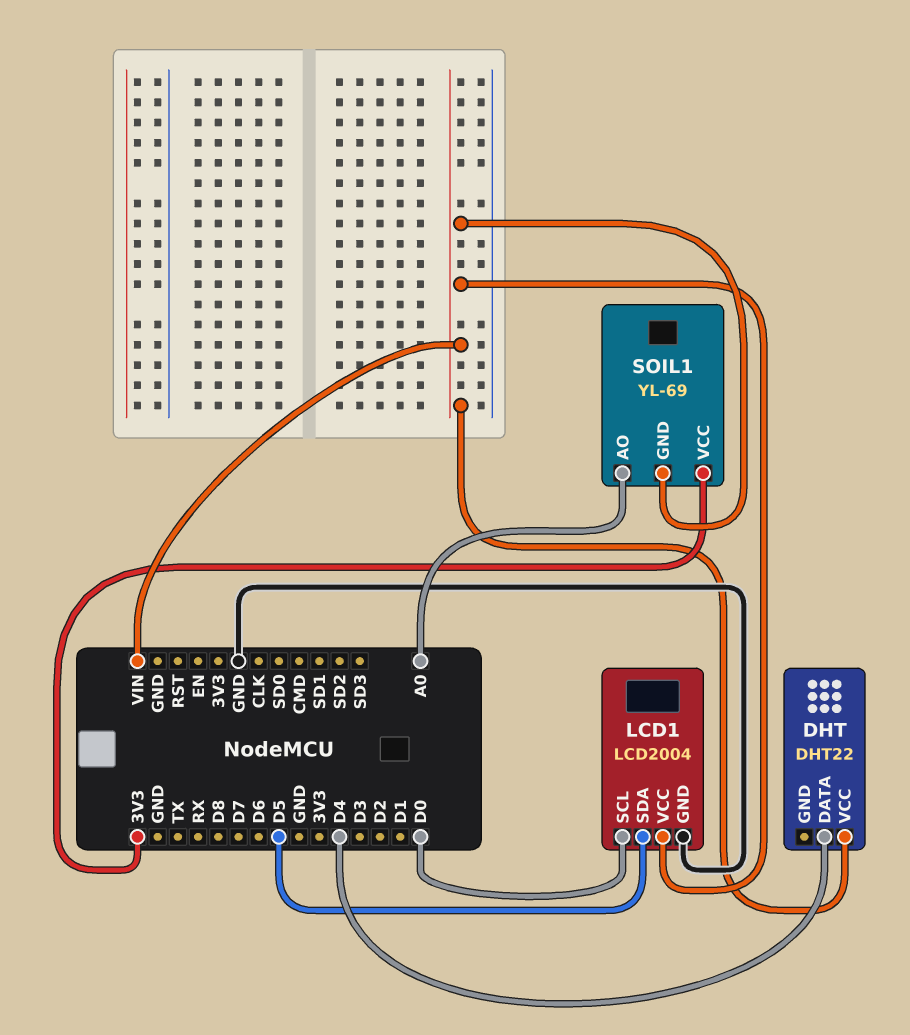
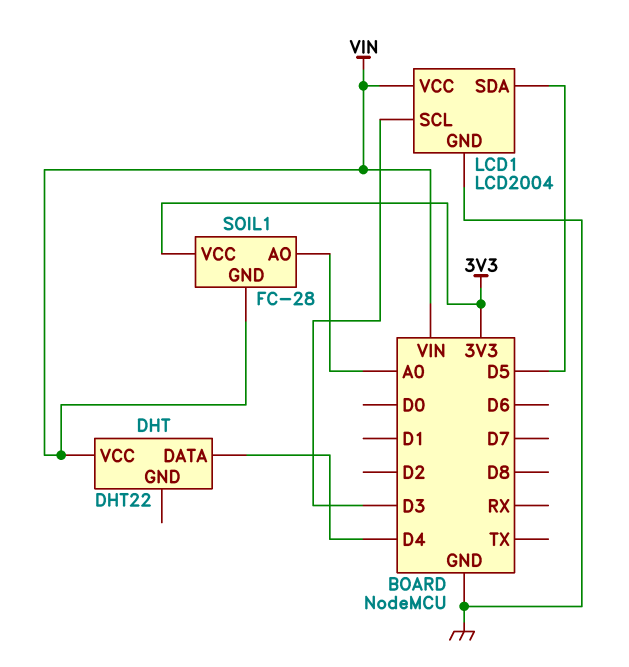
LCD1 pin SCL: D0 -> D3
SOIL1: YL-69 -> FC-28

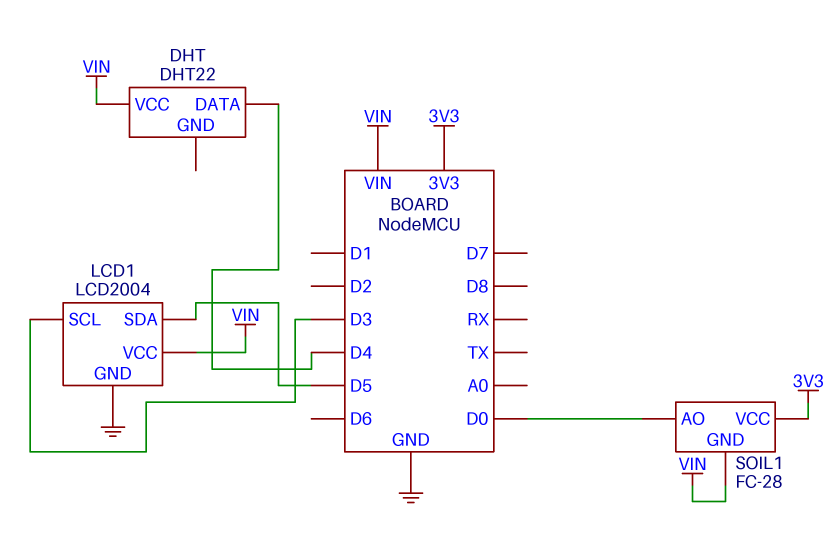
SOIL1 pin AO: A0 -> D0

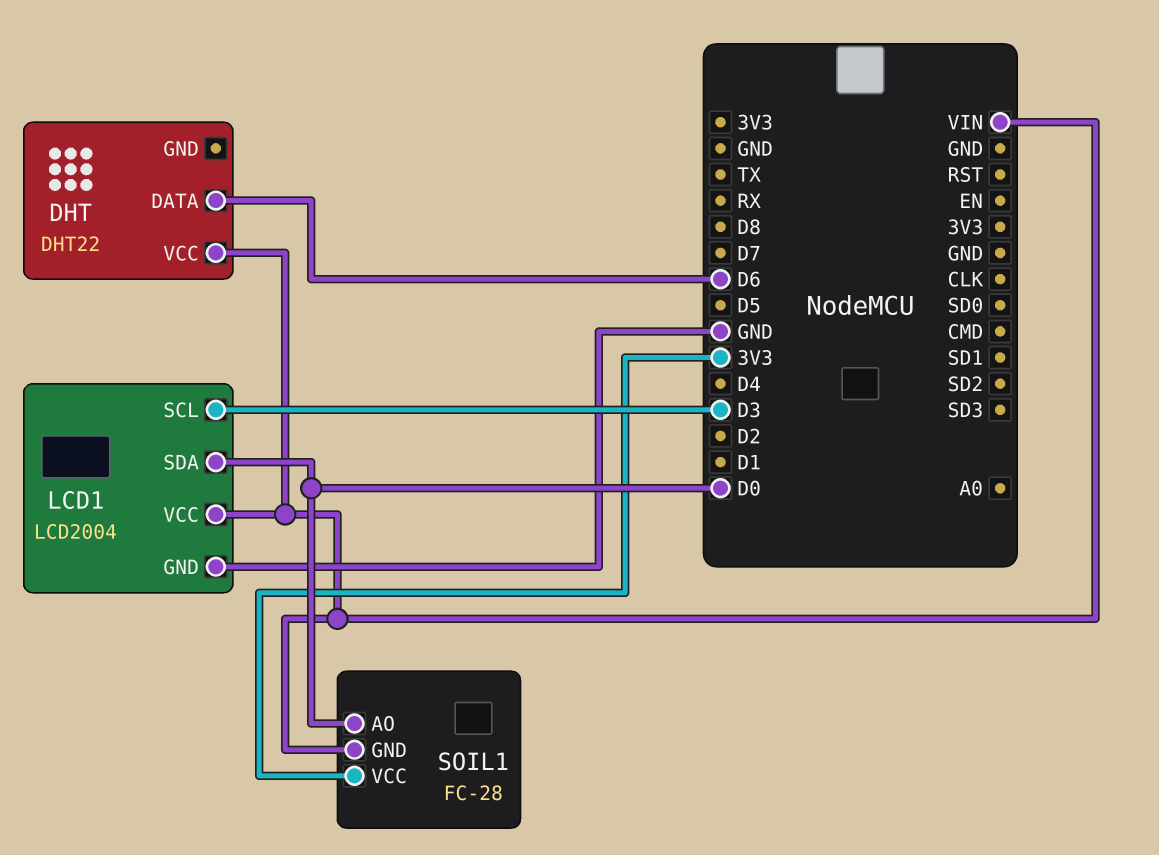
DHT pin DATA: D4 -> D6
LCD1 pin SDA: D5 -> D0

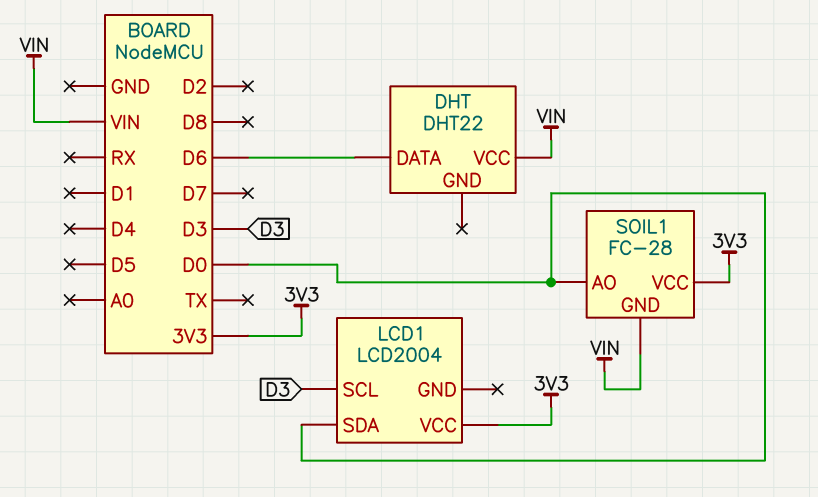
LCD1 pin GND: GND -> none
LCD1 pin VCC: VIN -> 3V3

